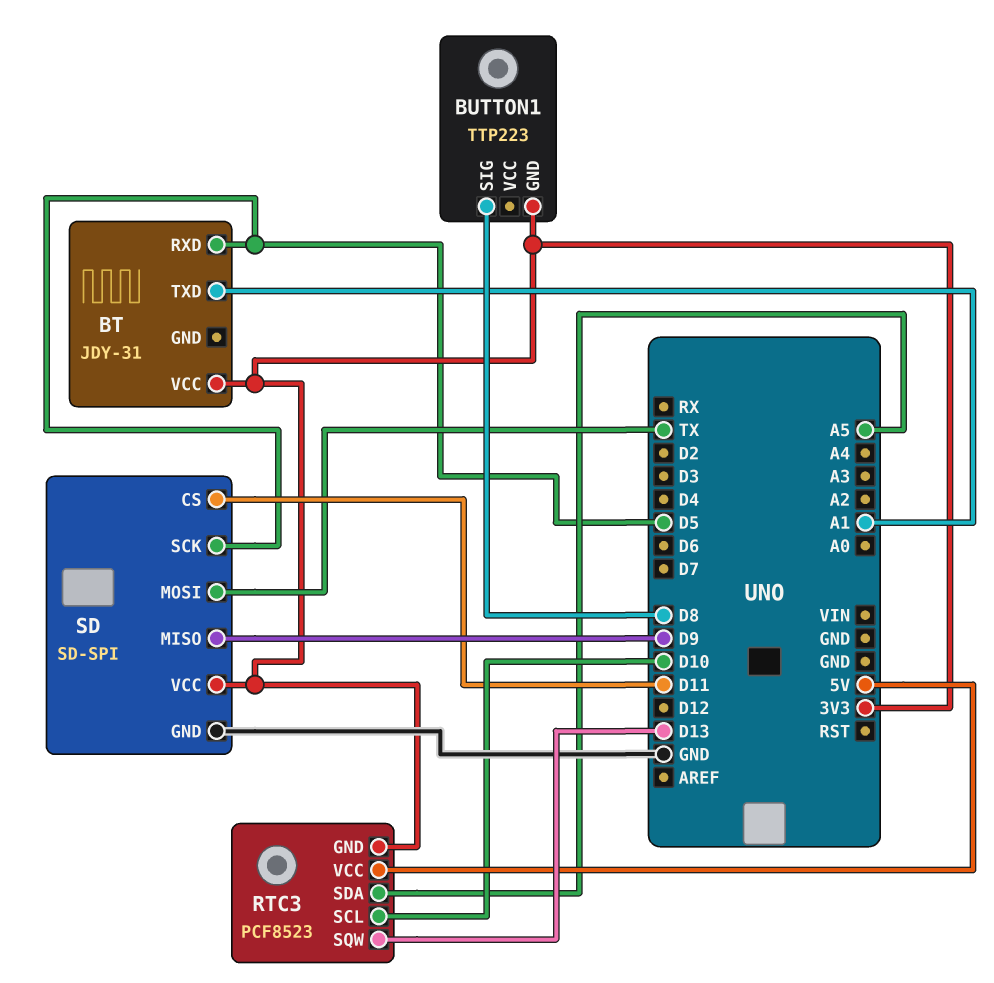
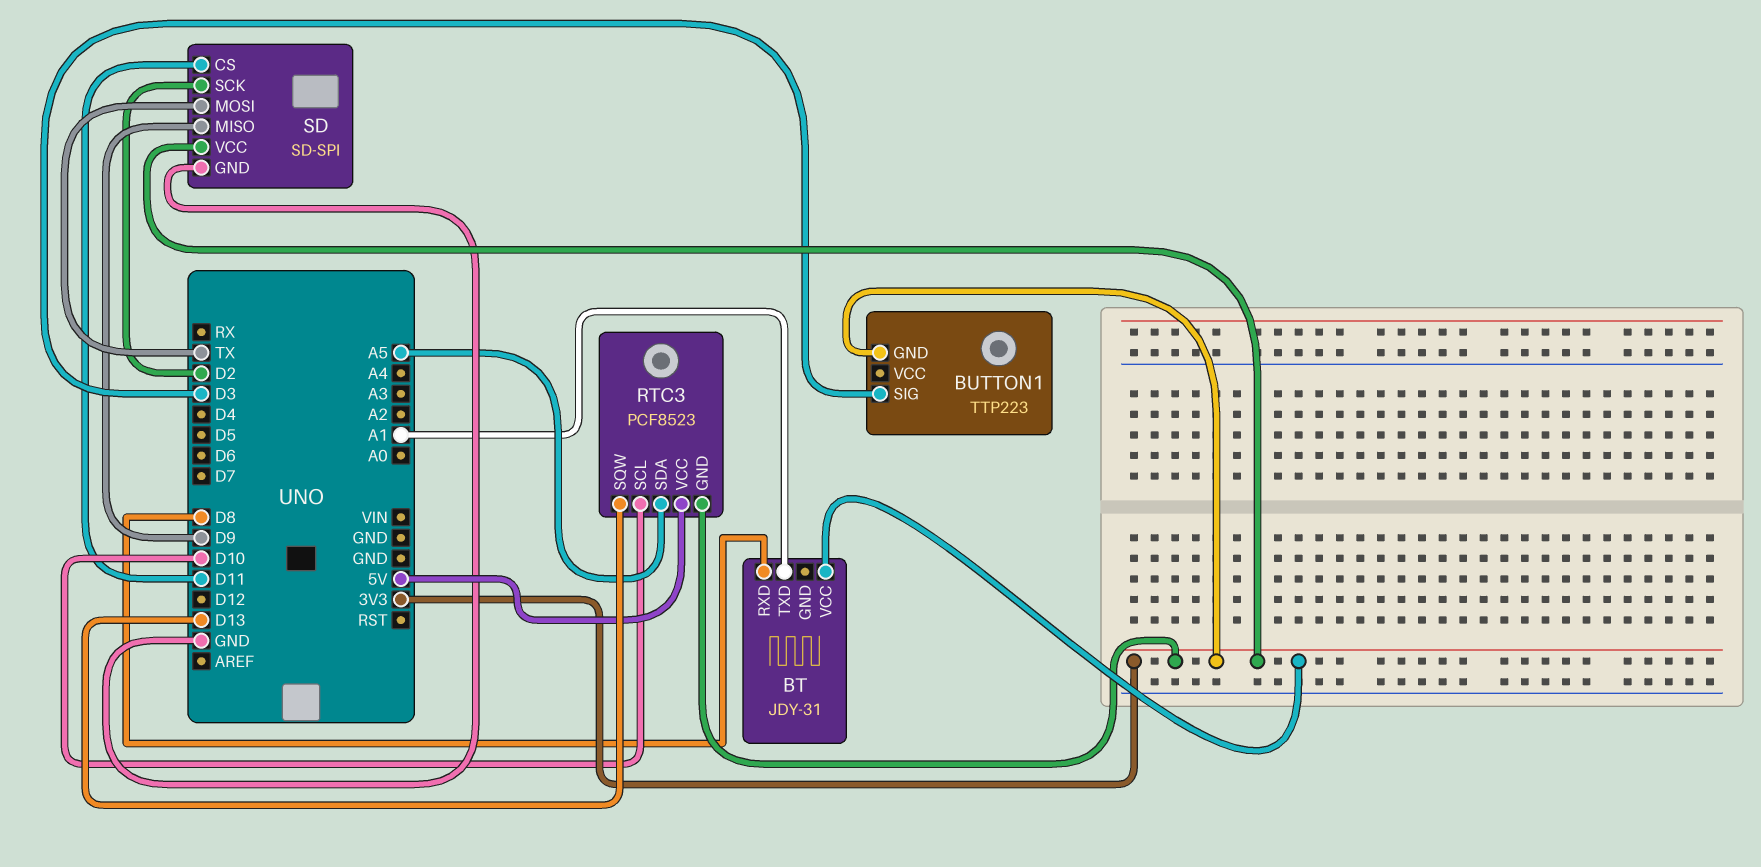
BT pin RXD: D5 -> D8
BUTTON1 pin SIG: D8 -> D3
SD pin SCK: D5 -> D2

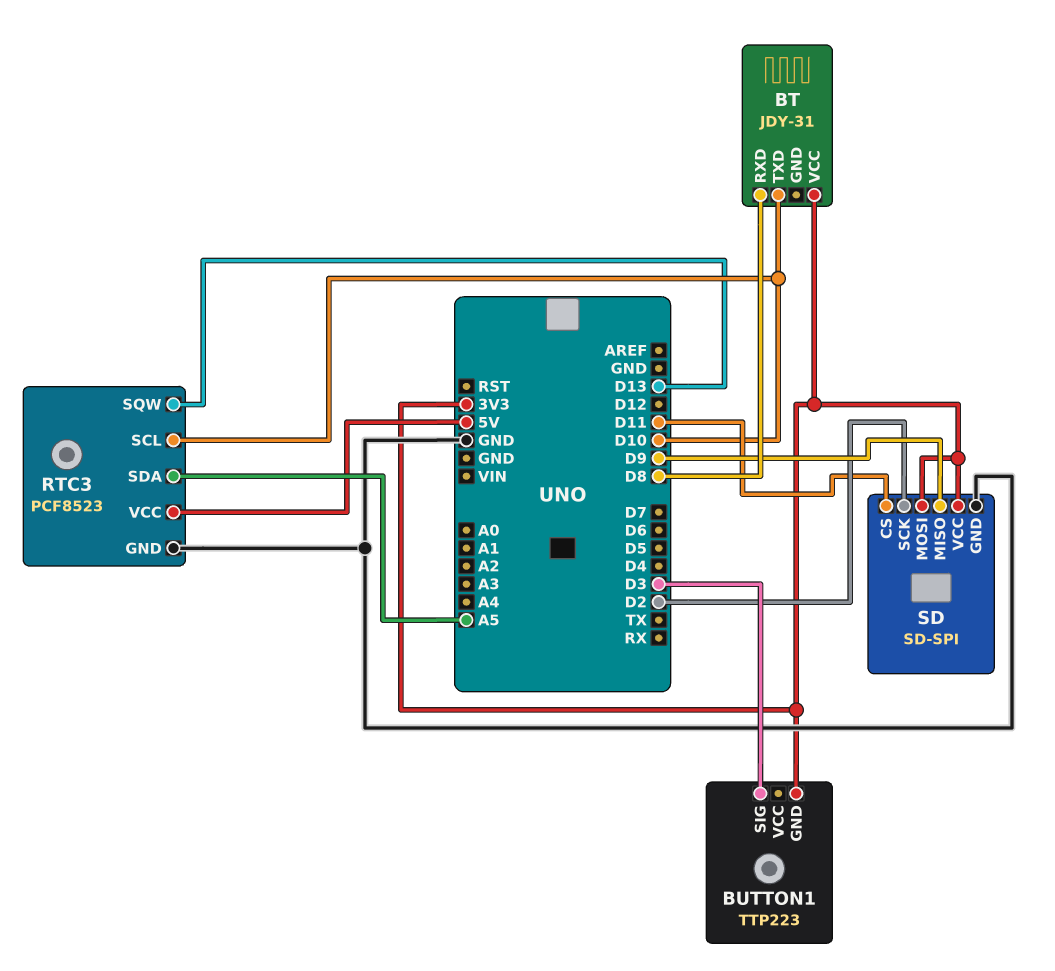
BT pin TXD: A1 -> D10
RTC3 pin GND: 3V3 -> GND
SD pin MOSI: TX -> 3V3

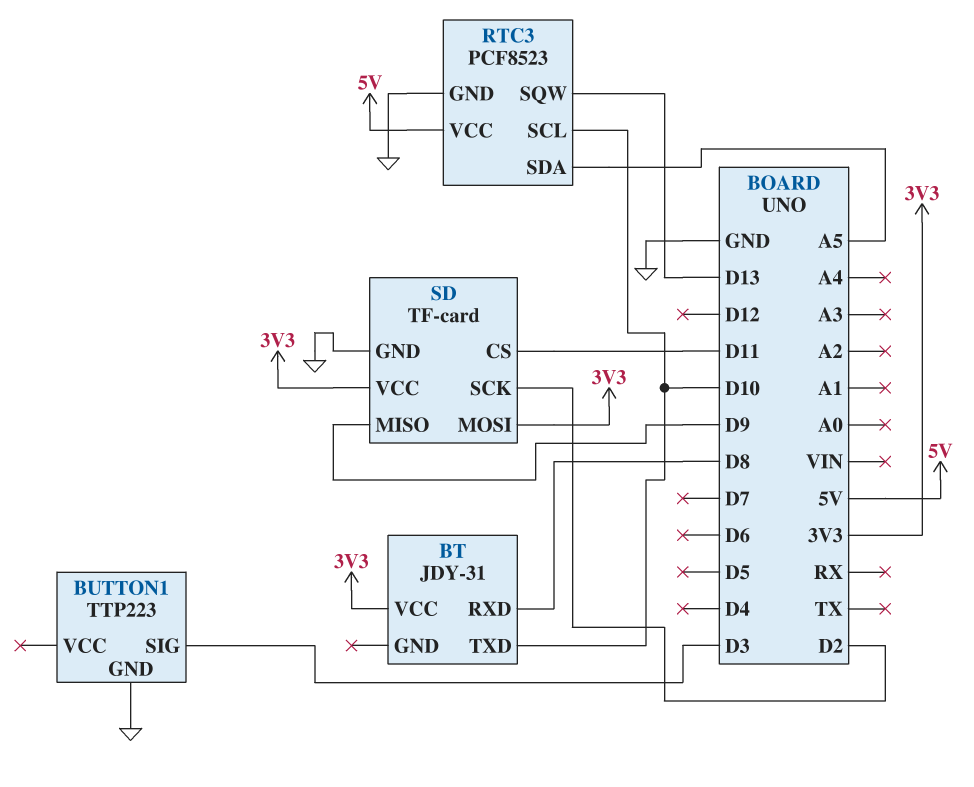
BUTTON1 pin GND: 3V3 -> GND
SD: SD-SPI -> TF-card

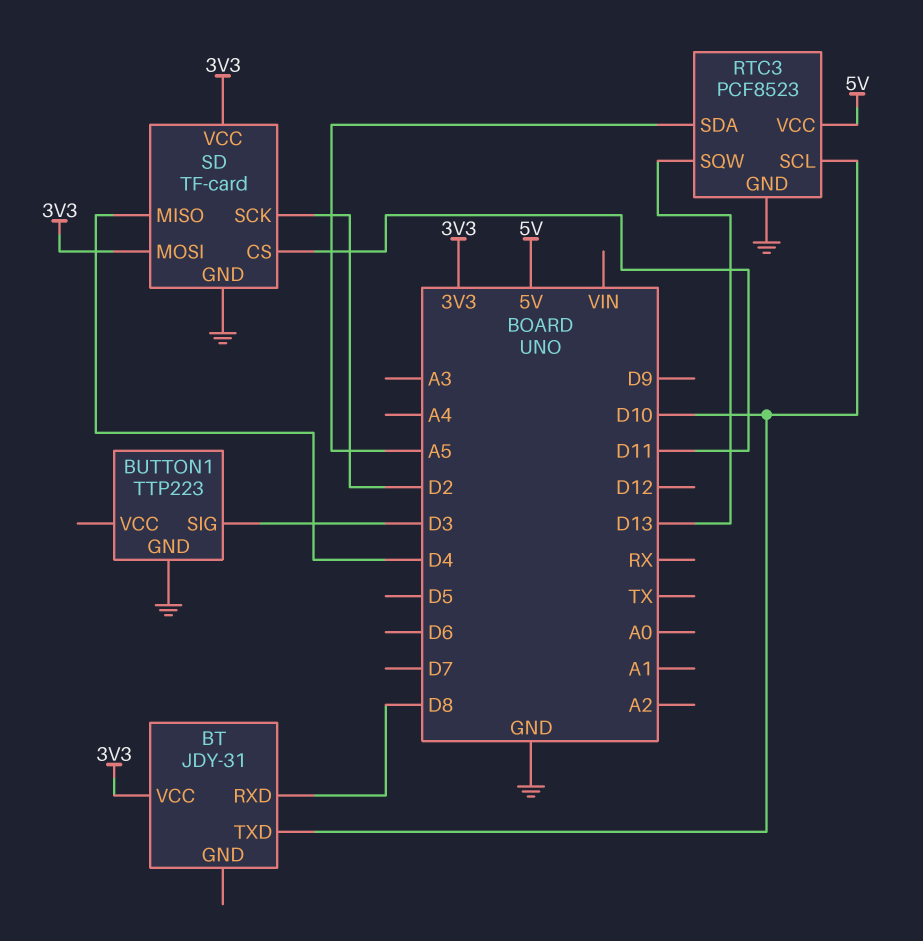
SD pin MISO: D9 -> D4

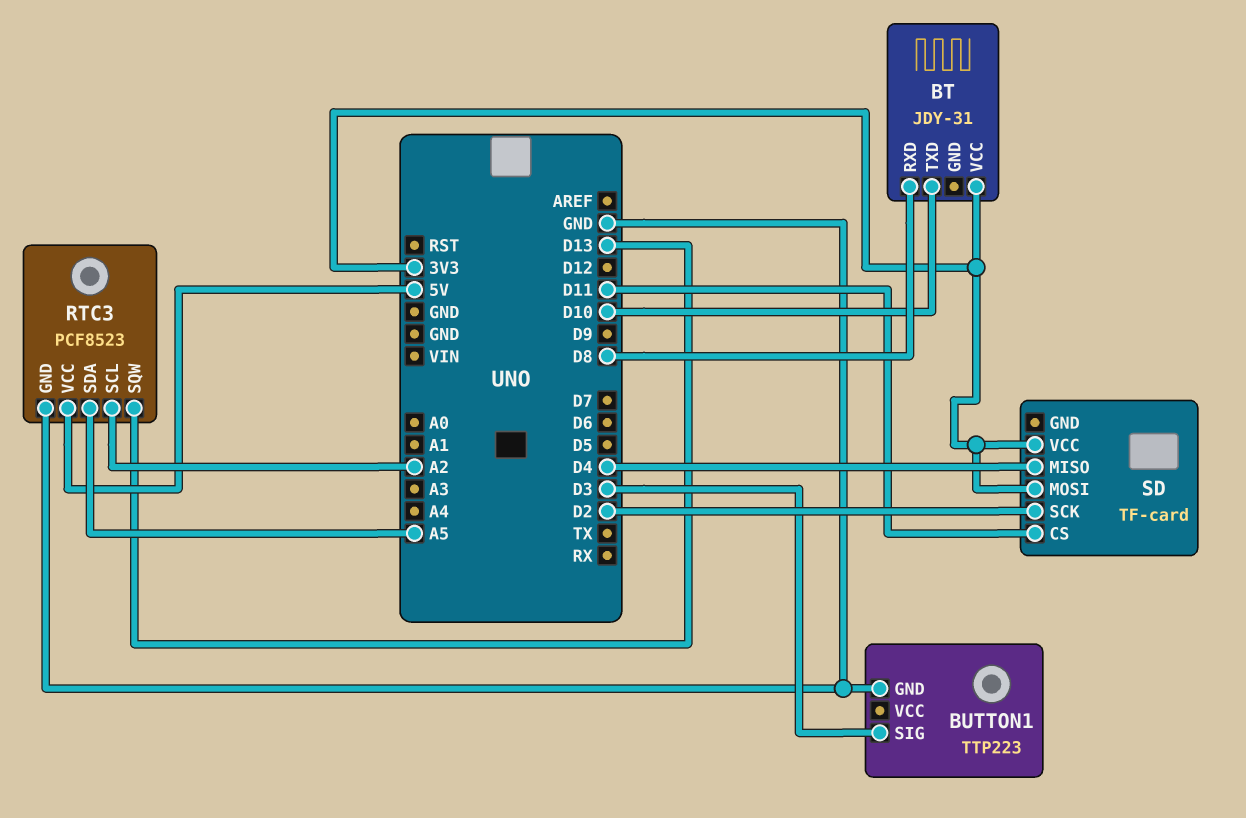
RTC3 pin SCL: D10 -> A2
SD pin GND: GND -> none

